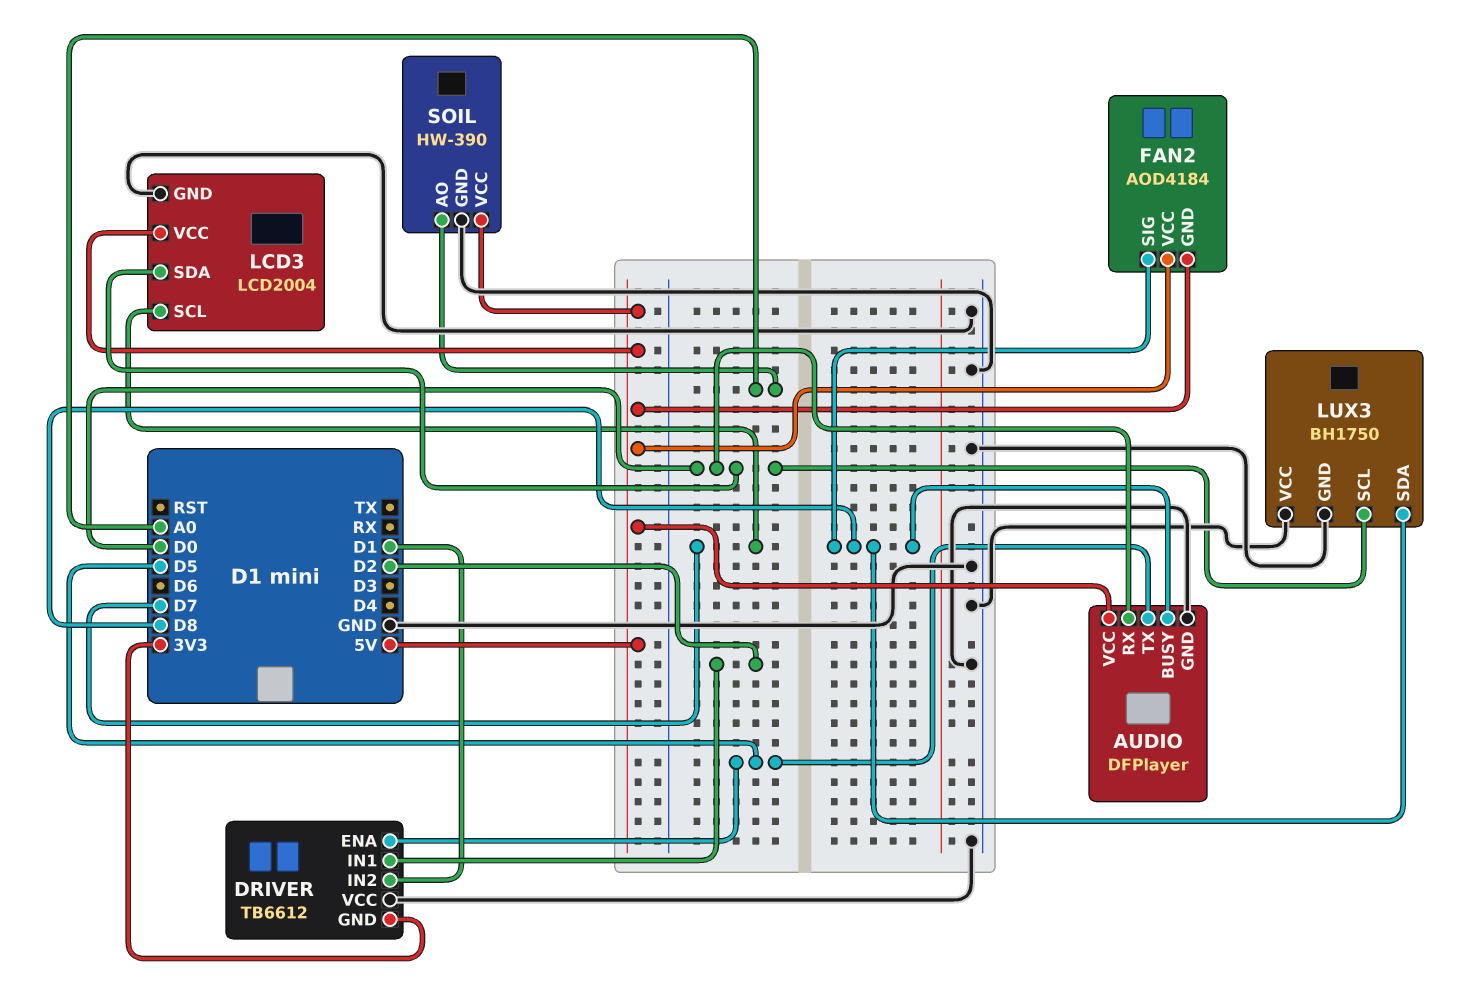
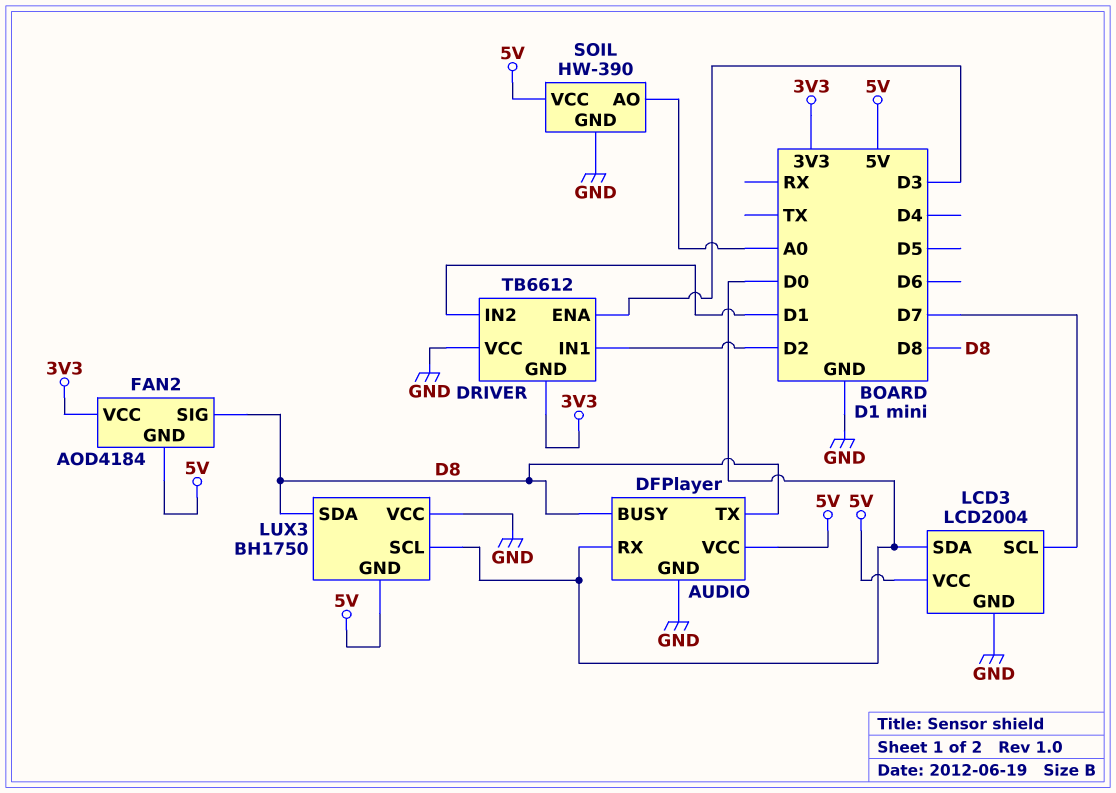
AUDIO pin TX: D5 -> D8
DRIVER pin ENA: D5 -> D3
FAN2 pin VCC: 5V -> 3V3
LUX3 pin GND: GND -> 5V

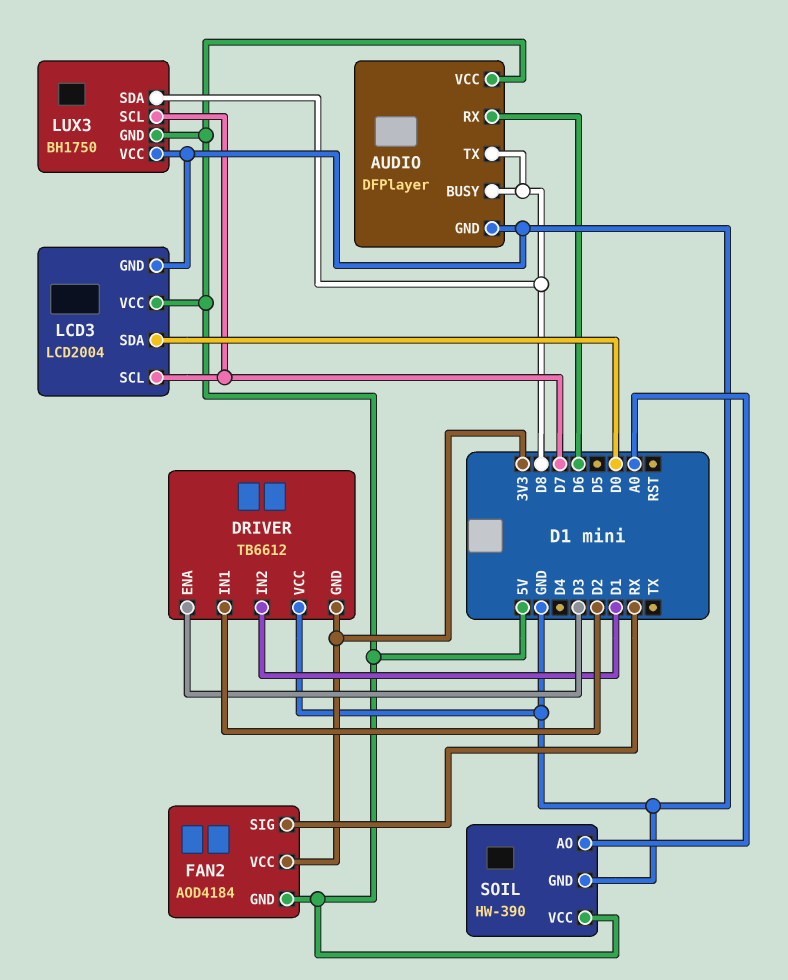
AUDIO pin RX: D0 -> D6
FAN2 pin SIG: D8 -> RX
LUX3 pin SCL: D0 -> D7

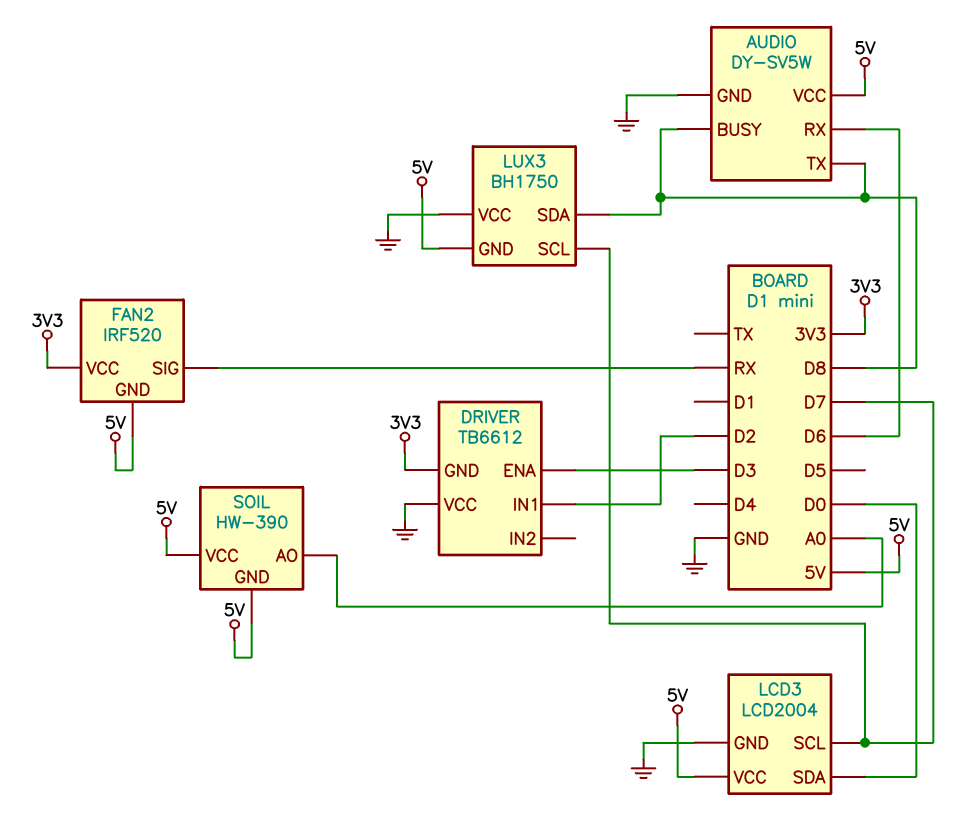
AUDIO: DFPlayer -> DY-SV5W
DRIVER pin IN2: D1 -> none
FAN2: AOD4184 -> IRF520
SOIL pin GND: GND -> 5V

